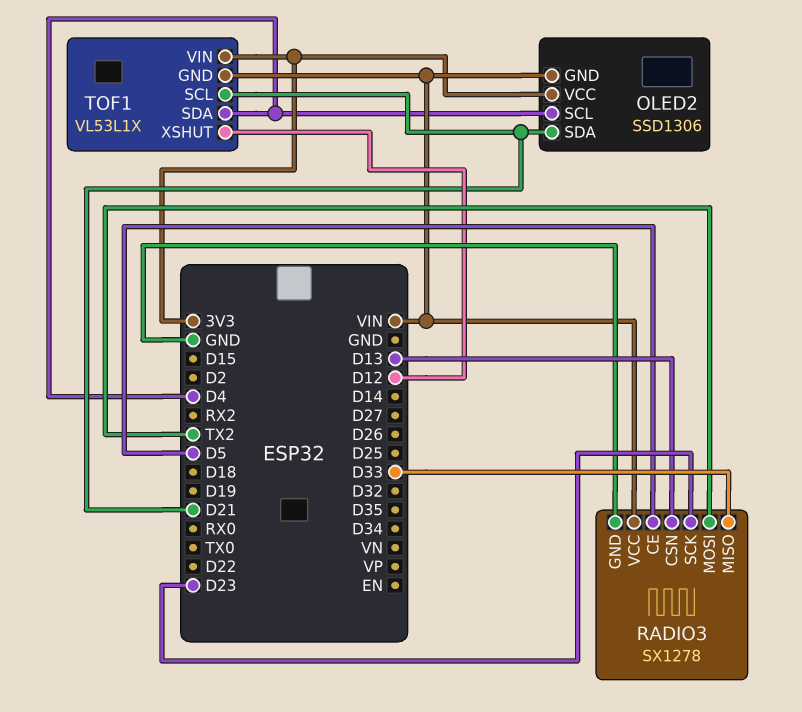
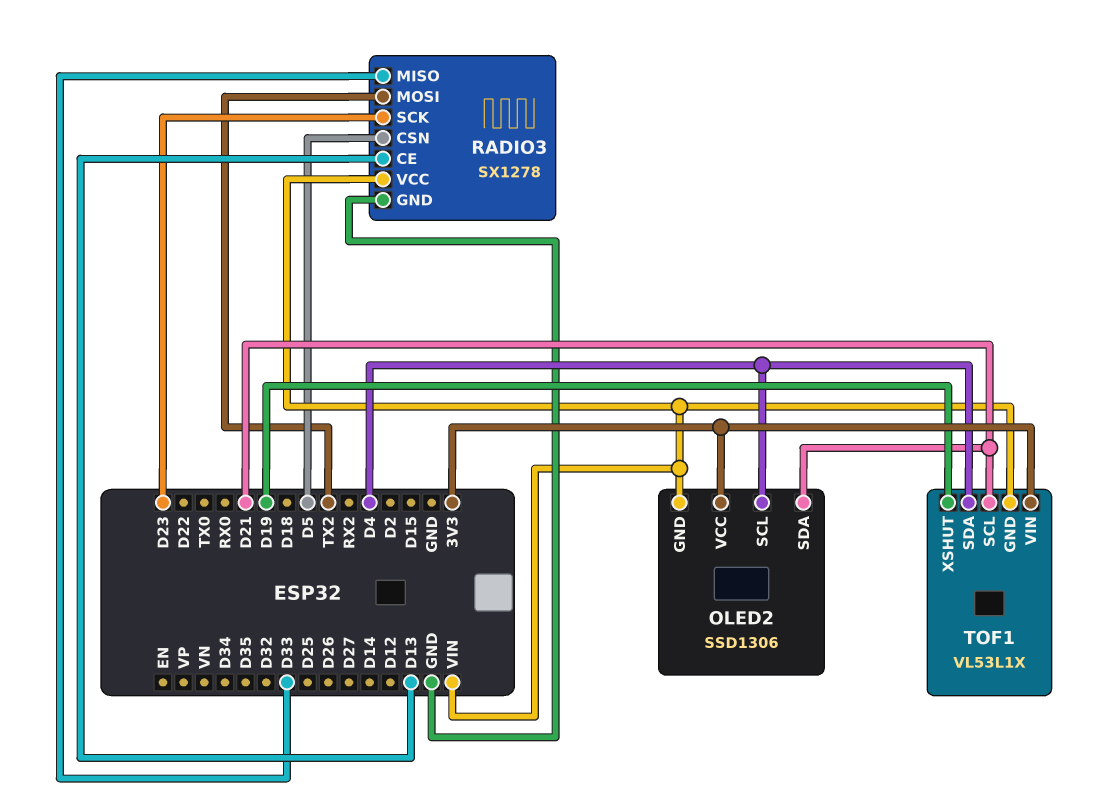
RADIO3 pin CE: D5 -> D13
RADIO3 pin CSN: D13 -> D5
TOF1 pin XSHUT: D12 -> D19

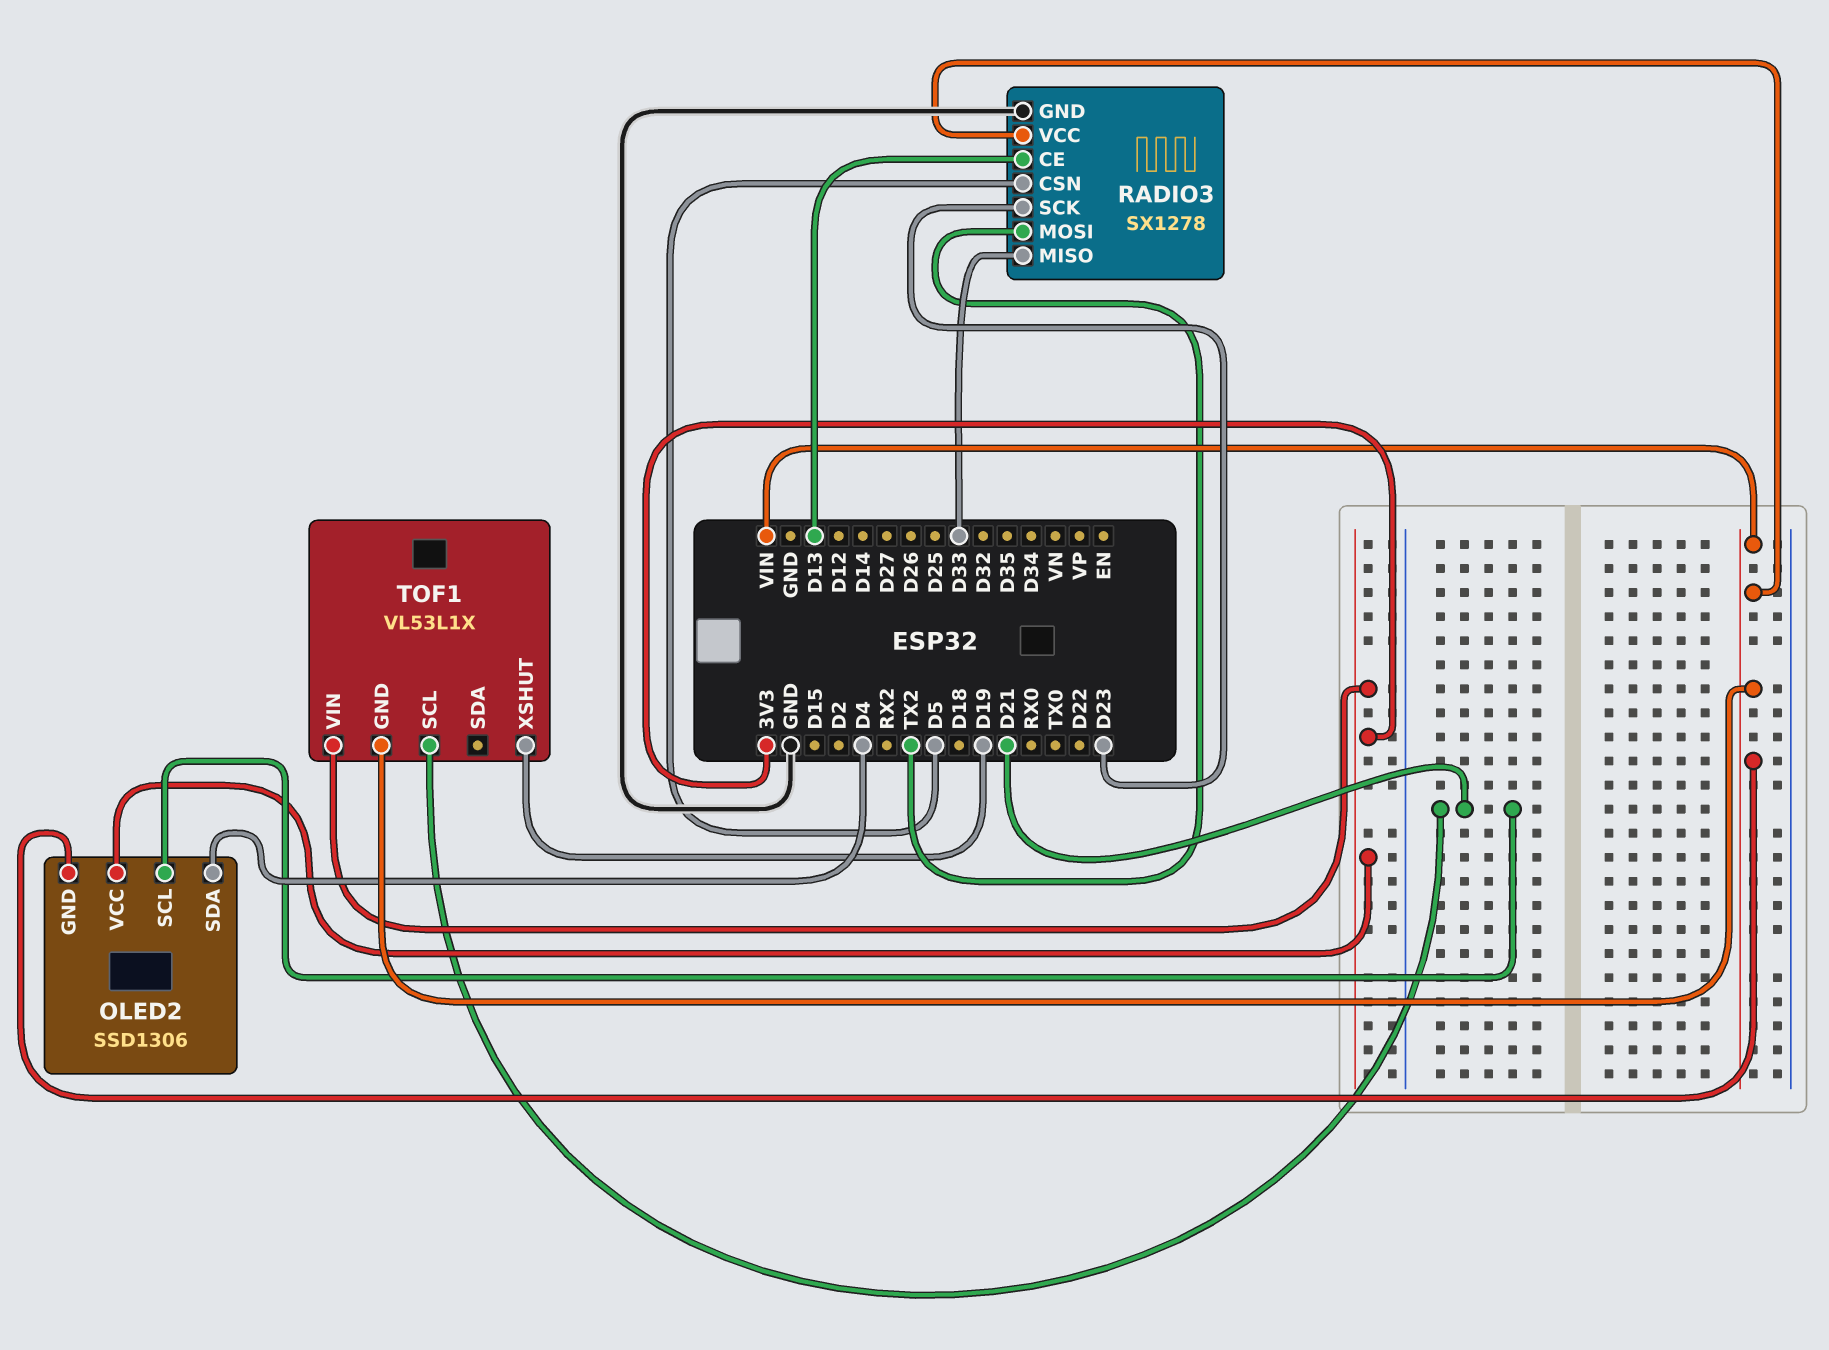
OLED2 pin SCL: D4 -> D21
OLED2 pin SDA: D21 -> D4
TOF1 pin SDA: D4 -> none

